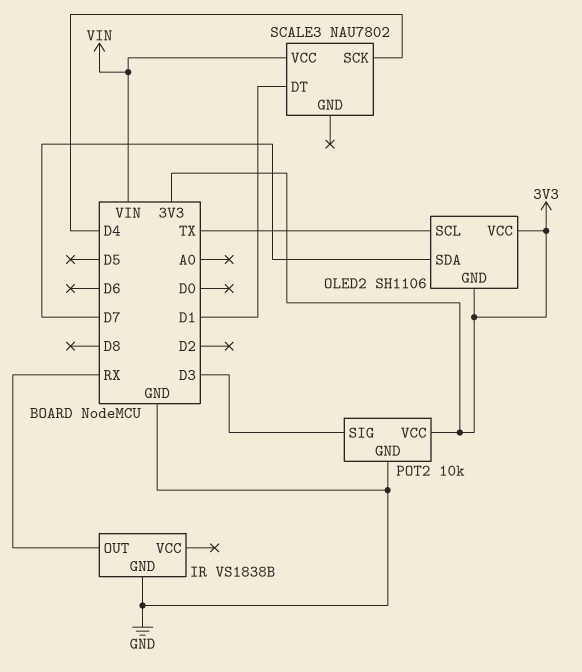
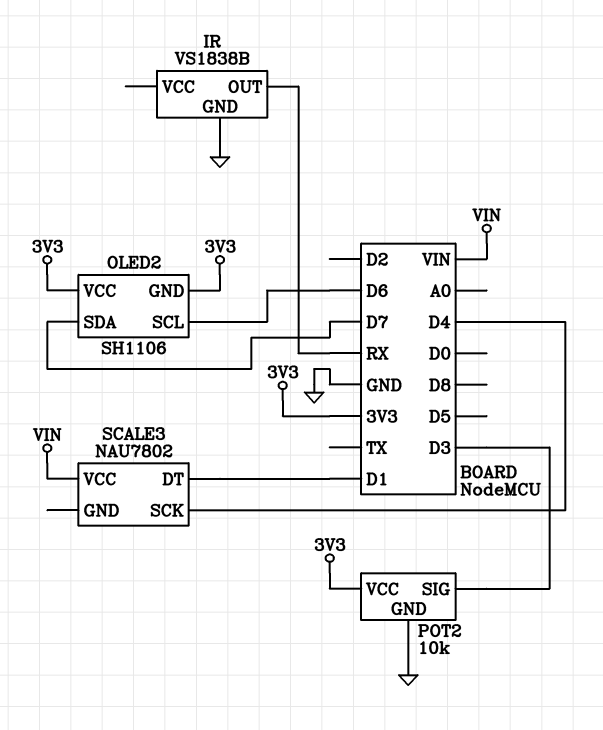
OLED2 pin SCL: TX -> D6

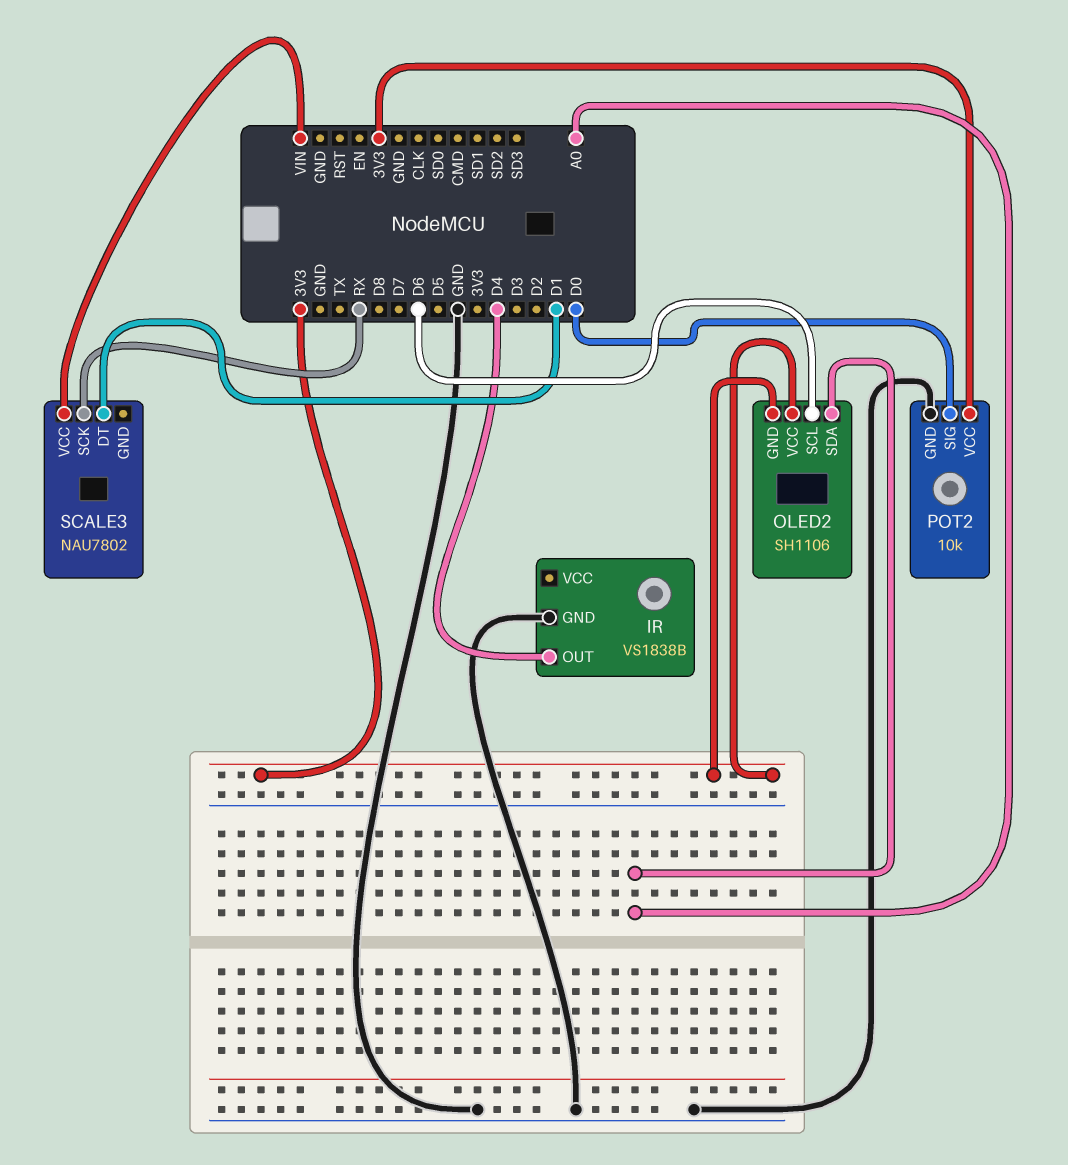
IR pin OUT: RX -> D4
OLED2 pin SDA: D7 -> A0
POT2 pin SIG: D3 -> D0
SCALE3 pin SCK: D4 -> RX

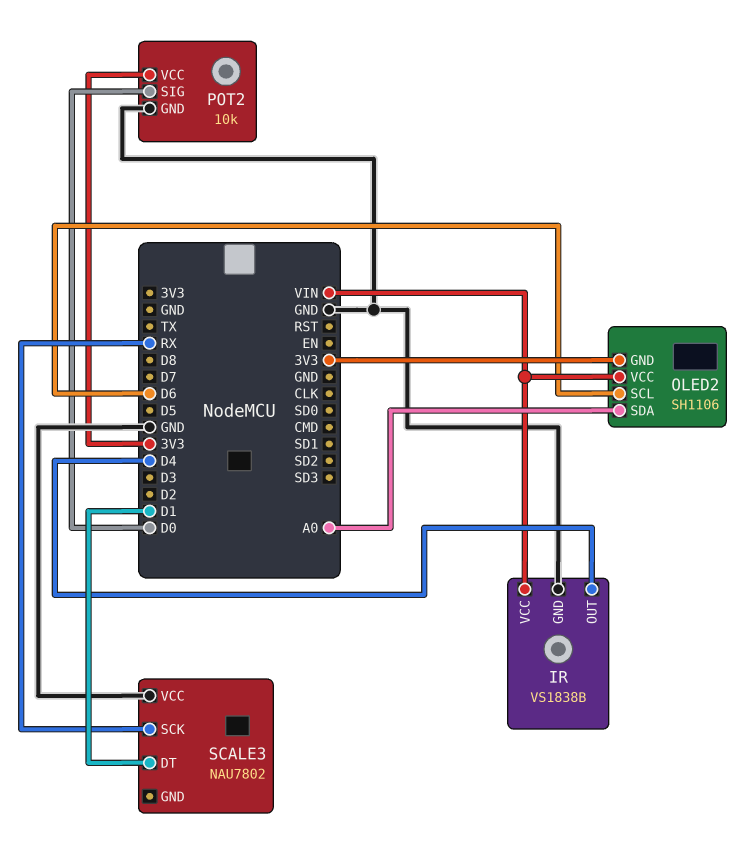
IR pin VCC: none -> VIN
OLED2 pin VCC: 3V3 -> VIN
SCALE3 pin VCC: VIN -> GND

